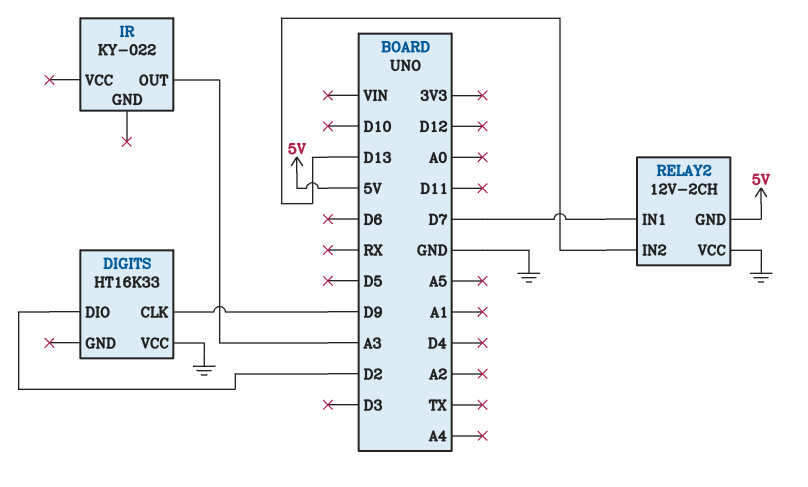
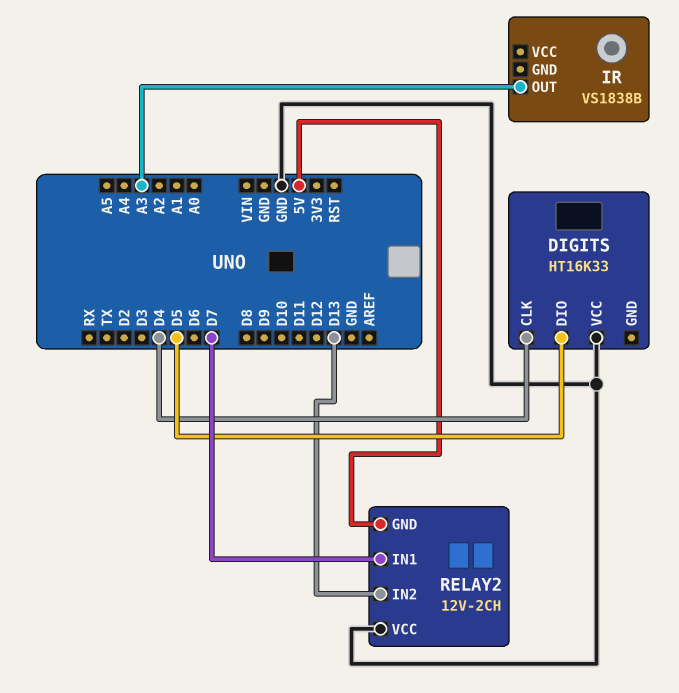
DIGITS pin CLK: D9 -> D4
DIGITS pin DIO: D2 -> D5
IR: KY-022 -> VS1838B

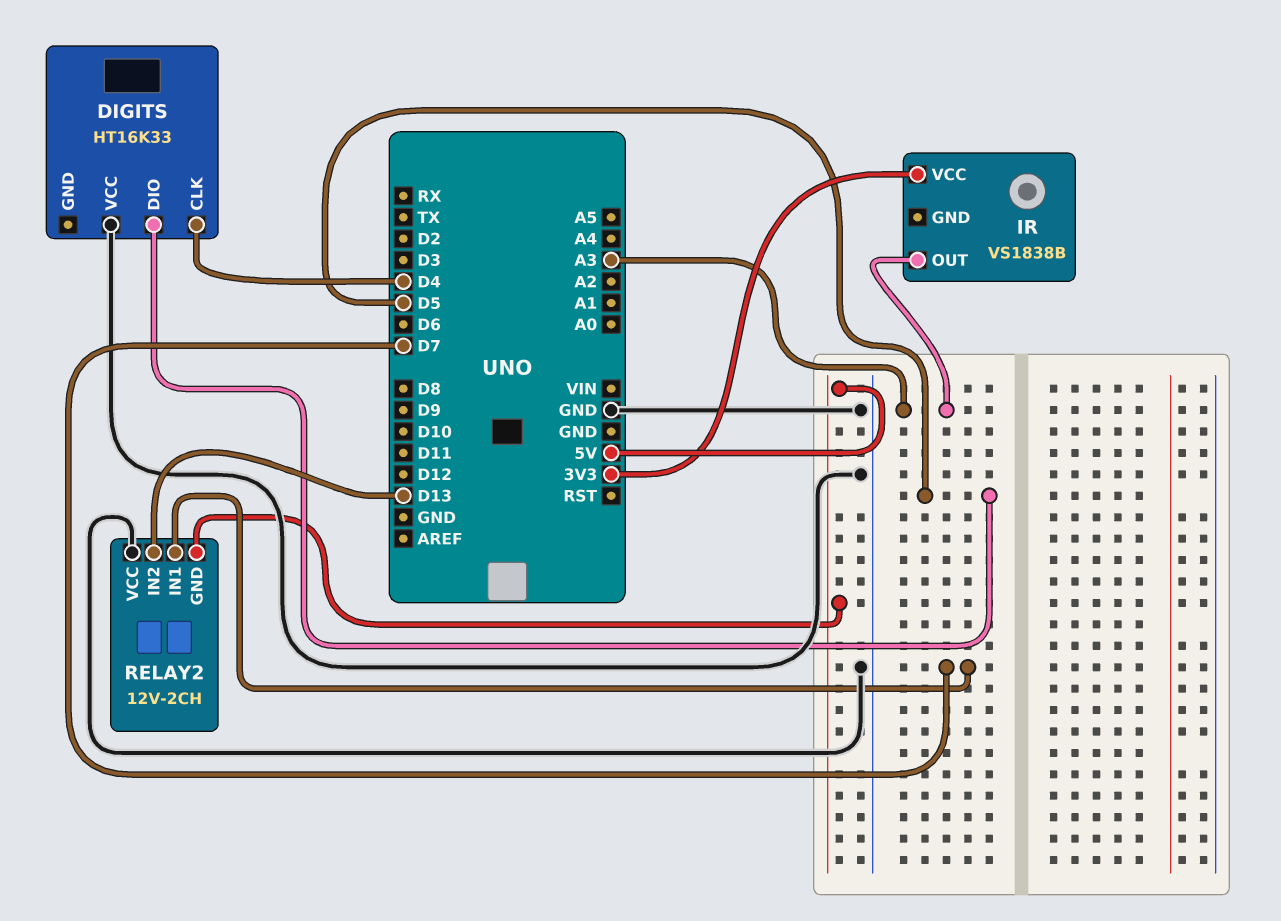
IR pin VCC: none -> 3V3

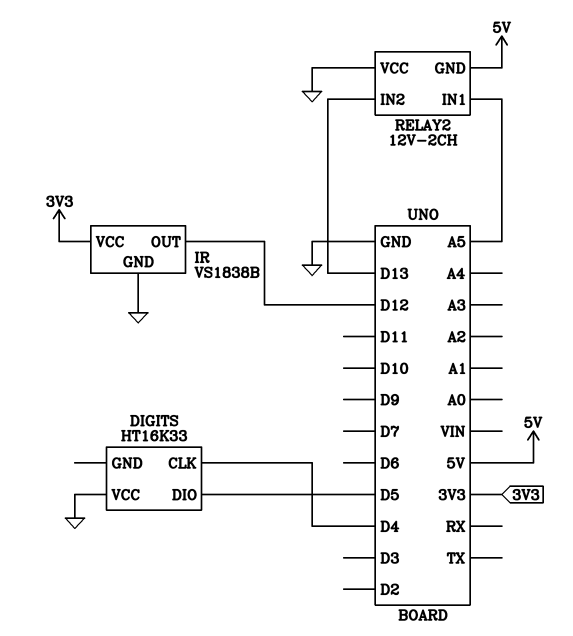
IR pin GND: none -> GND
IR pin OUT: A3 -> D12
RELAY2 pin IN1: D7 -> A5

